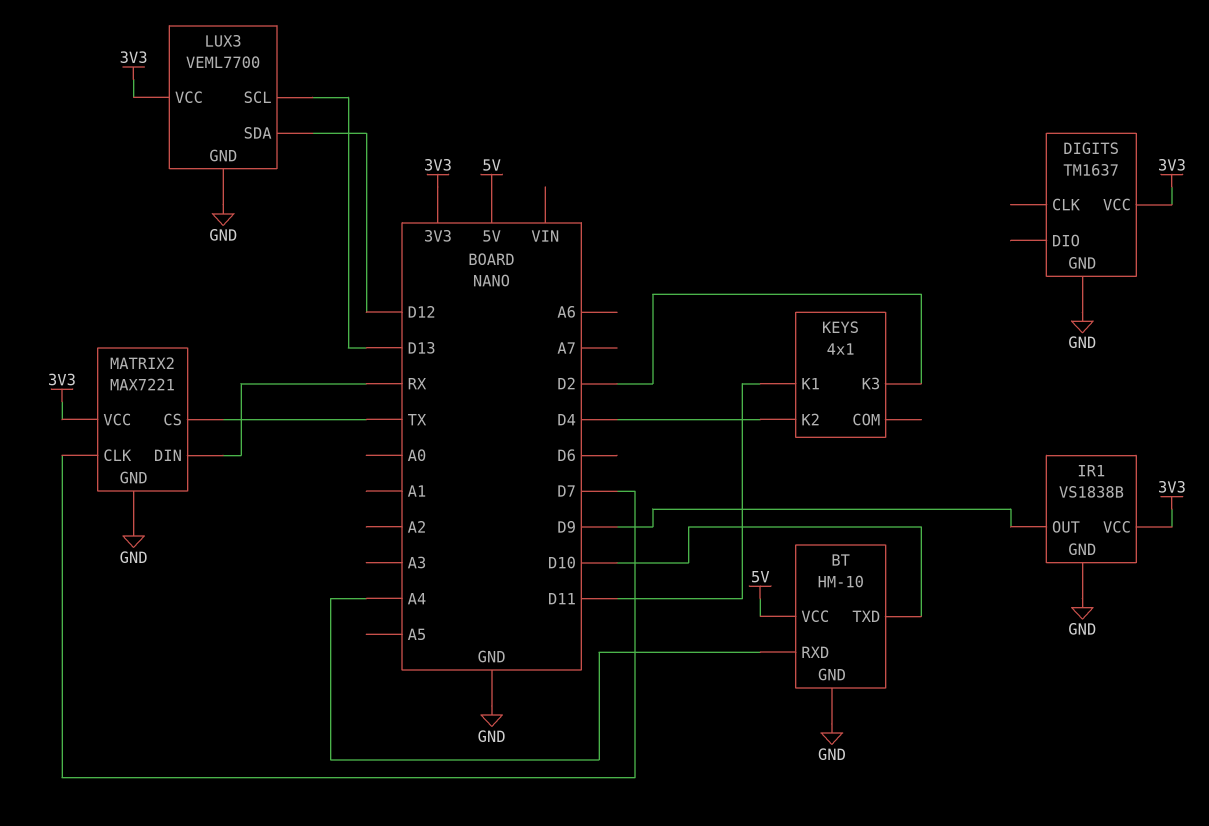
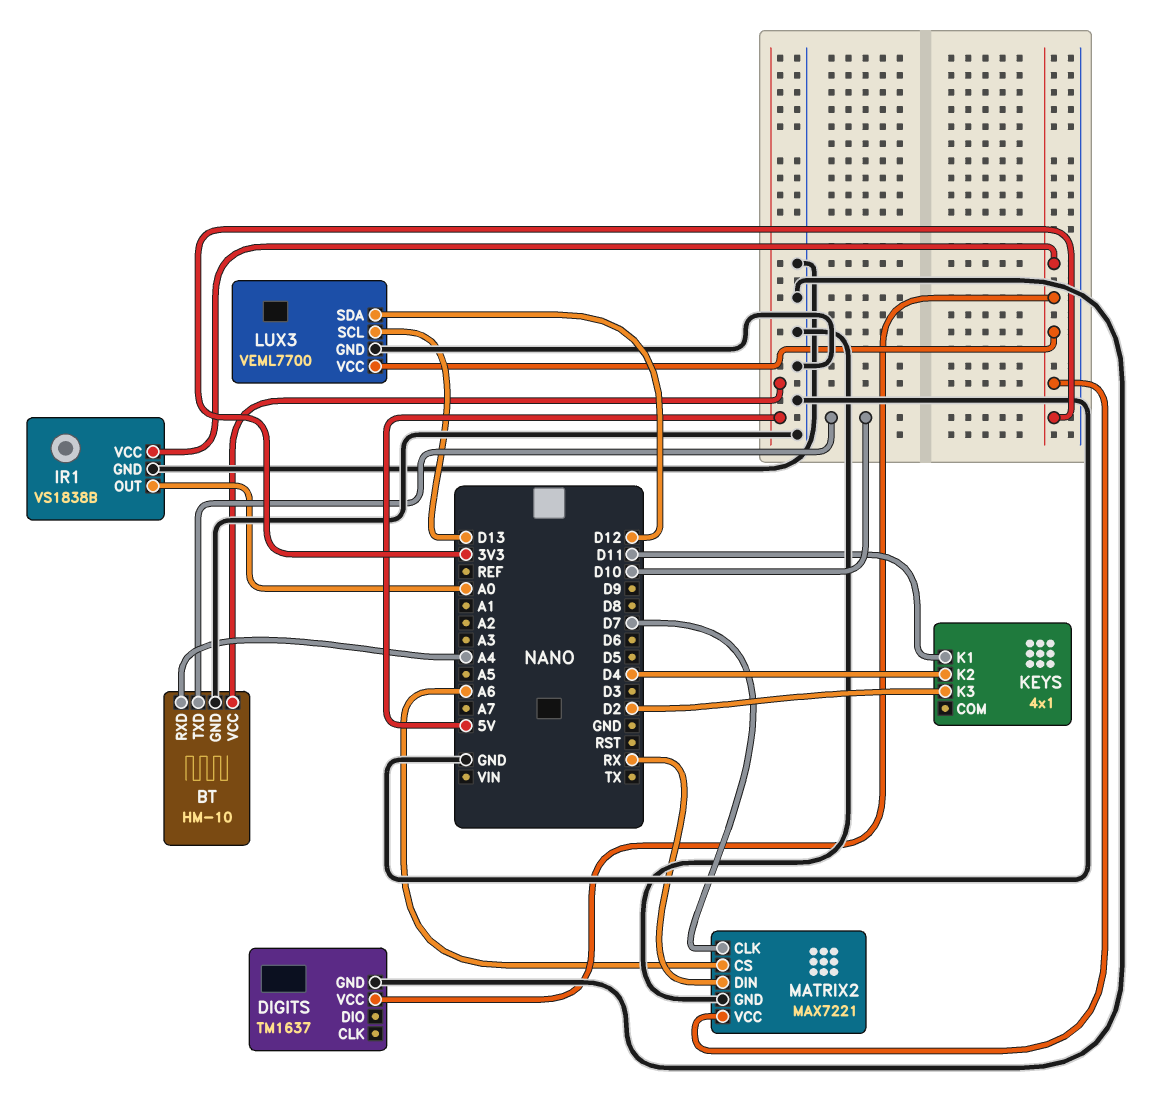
IR1 pin OUT: D9 -> A0
MATRIX2 pin CS: TX -> A6

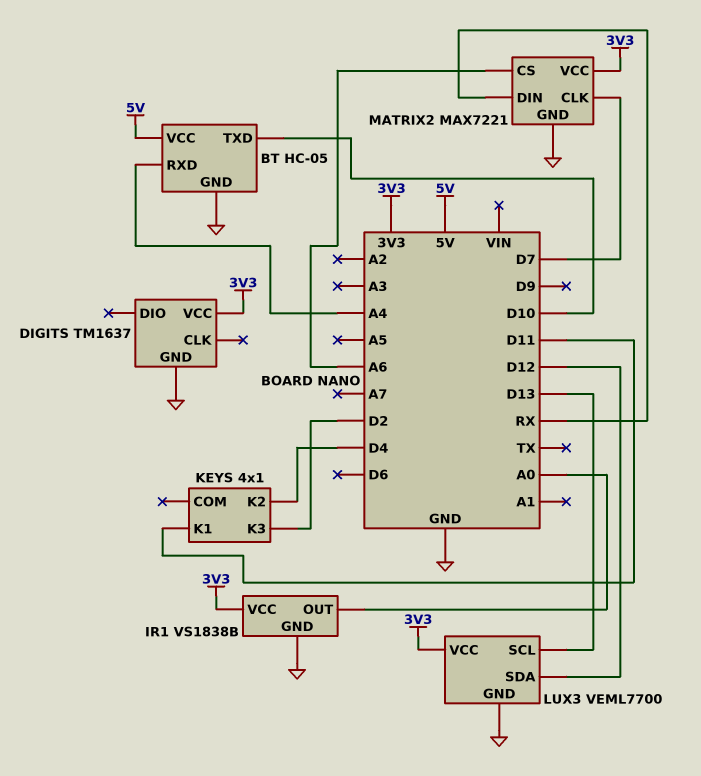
BT: HM-10 -> HC-05

